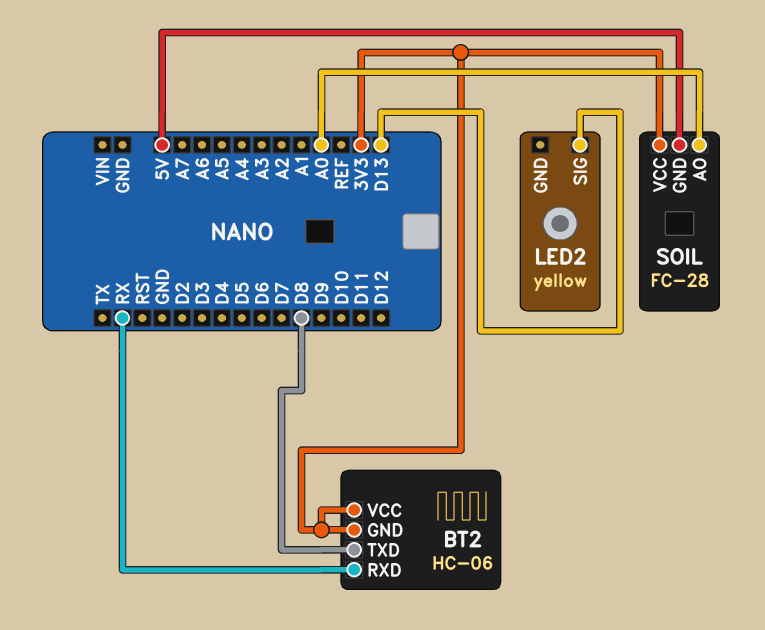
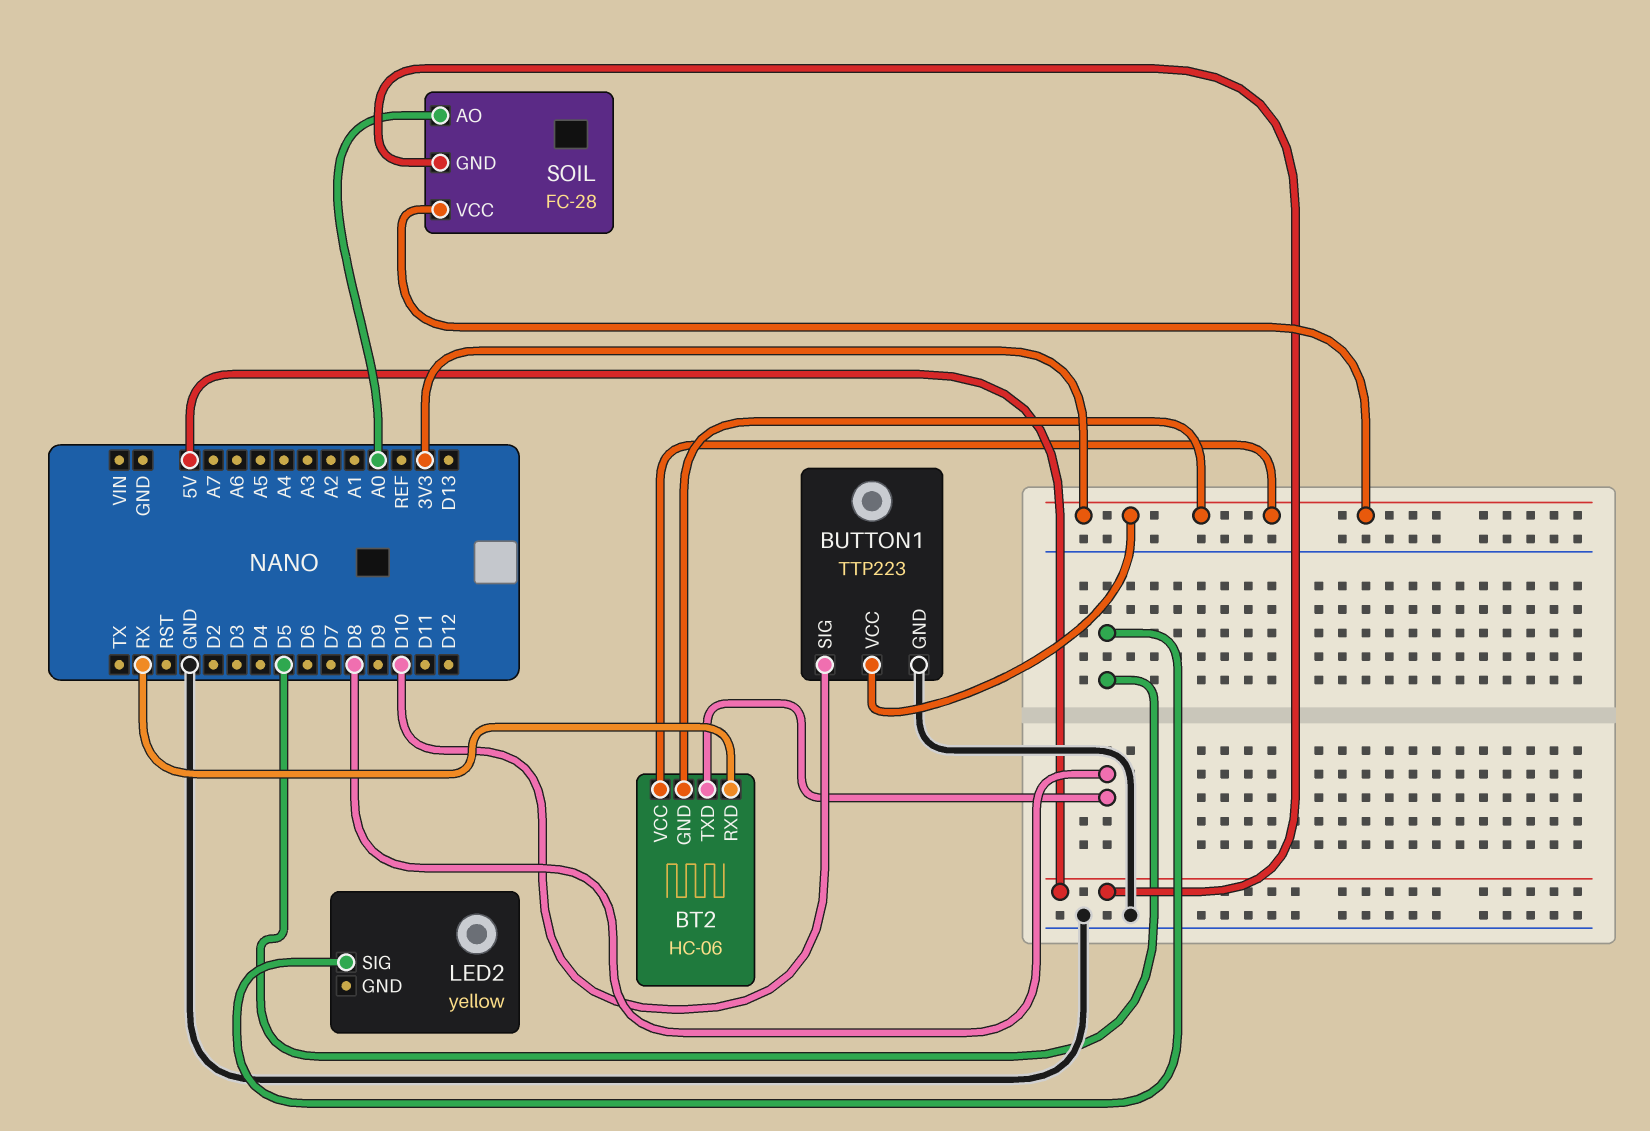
BUTTON1: none -> TTP223
BUTTON1 pin GND: none -> GND
BUTTON1 pin SIG: none -> D10
BUTTON1 pin VCC: none -> 3V3
LED2 pin SIG: D13 -> D5

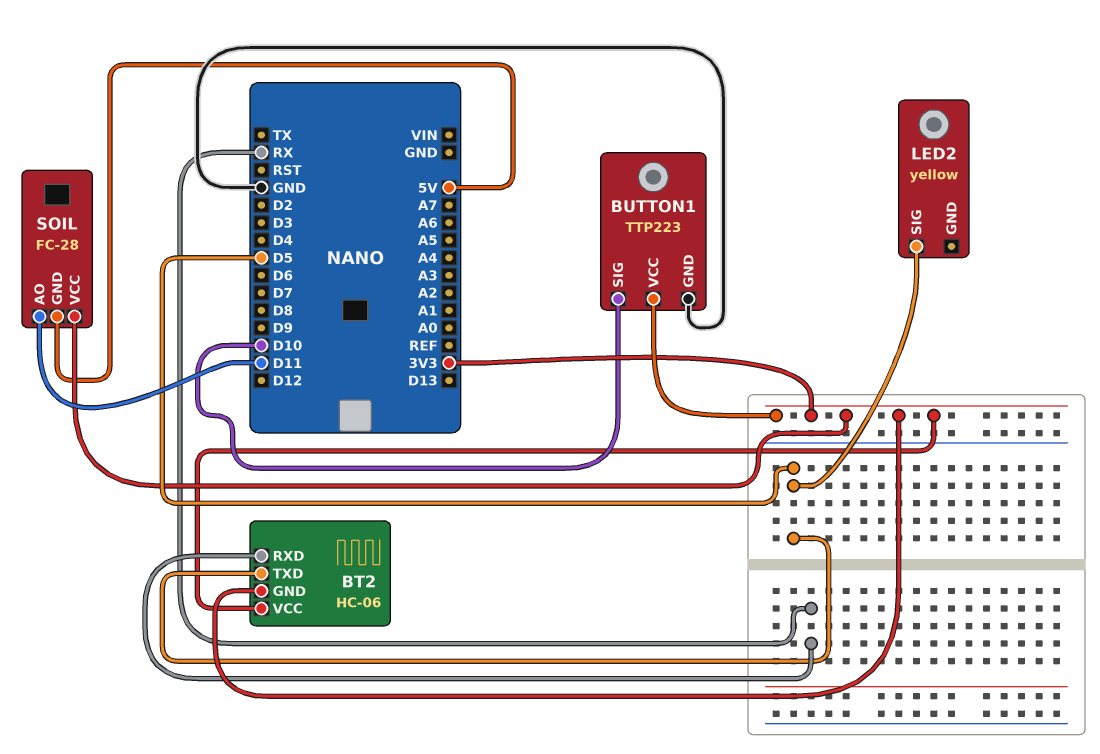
BT2 pin TXD: D8 -> D5
SOIL pin AO: A0 -> D11

